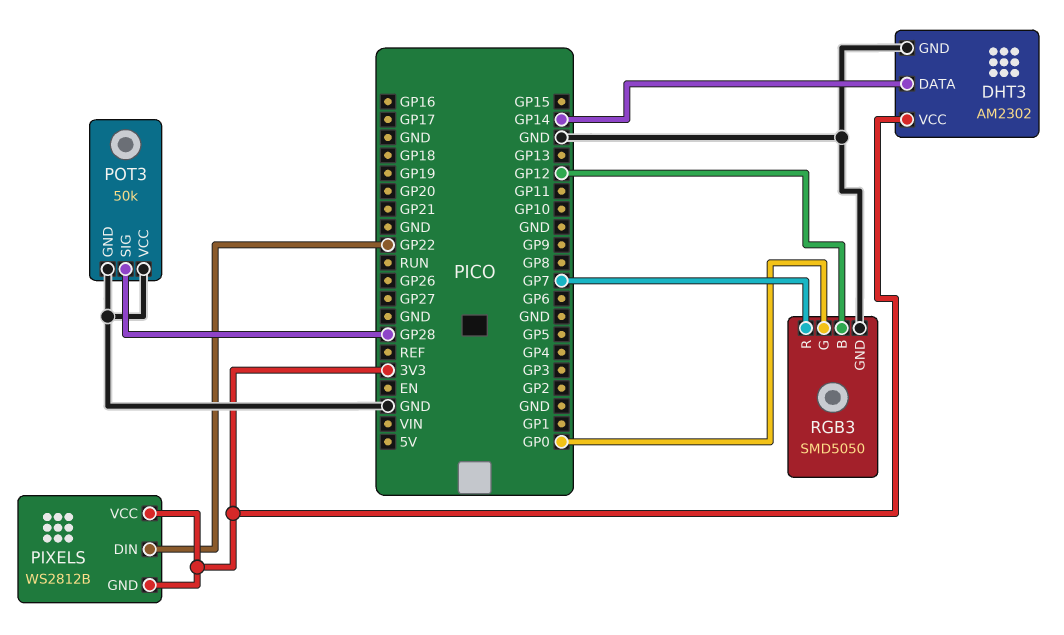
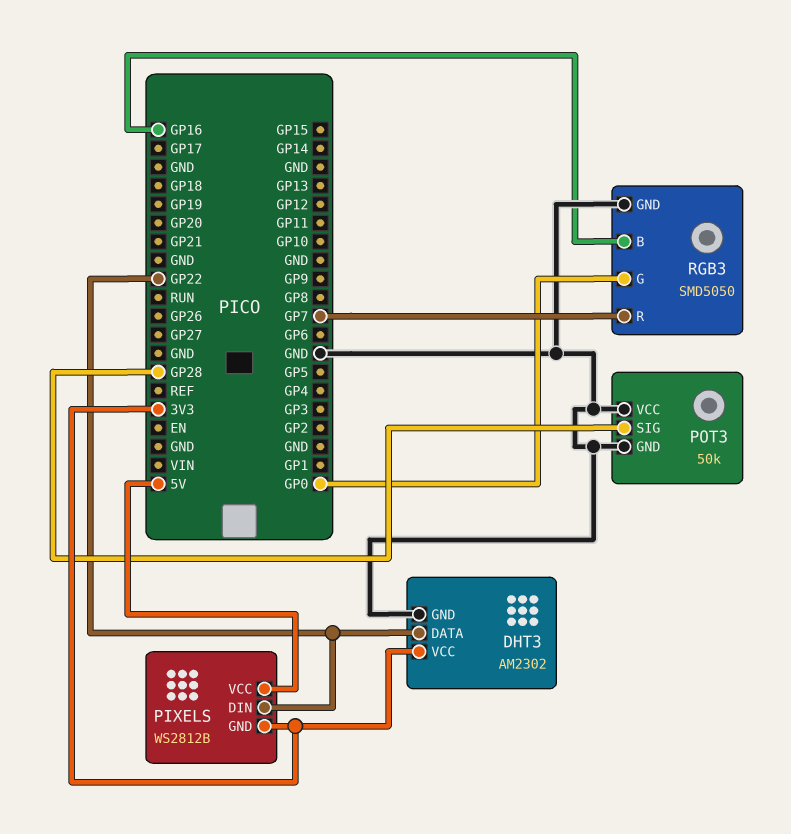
DHT3 pin DATA: GP14 -> GP22
PIXELS pin VCC: 3V3 -> 5V
RGB3 pin B: GP12 -> GP16

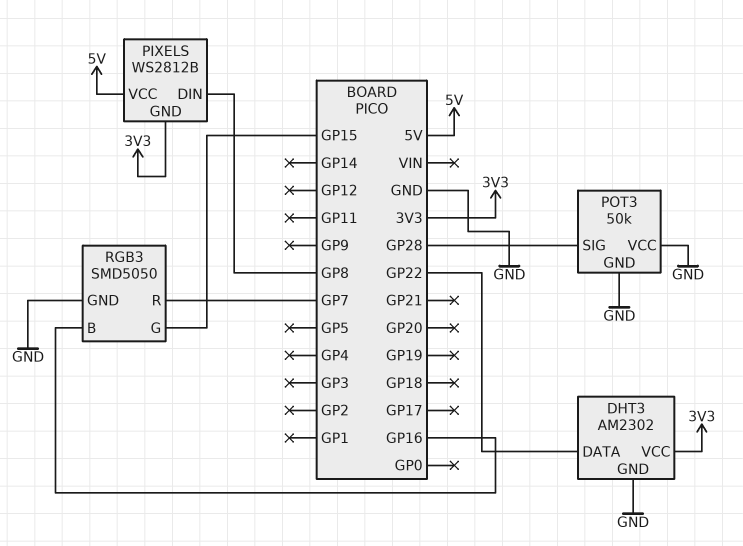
PIXELS pin DIN: GP22 -> GP8
RGB3 pin G: GP0 -> GP15

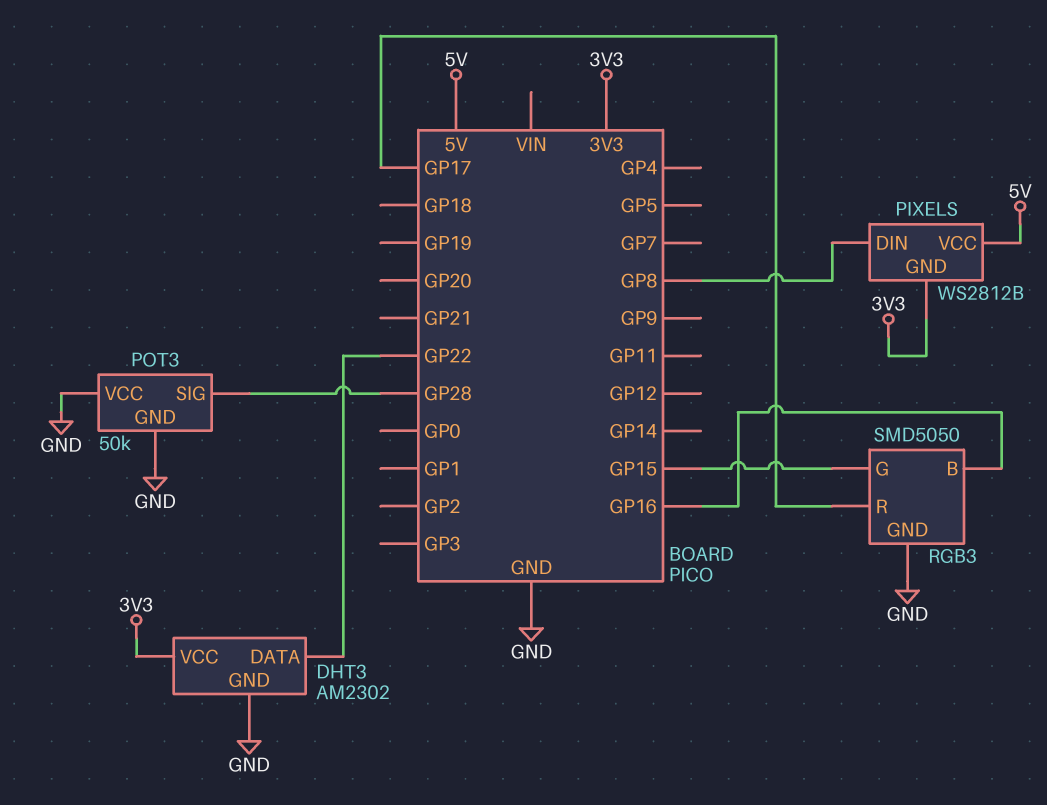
RGB3 pin R: GP7 -> GP17

